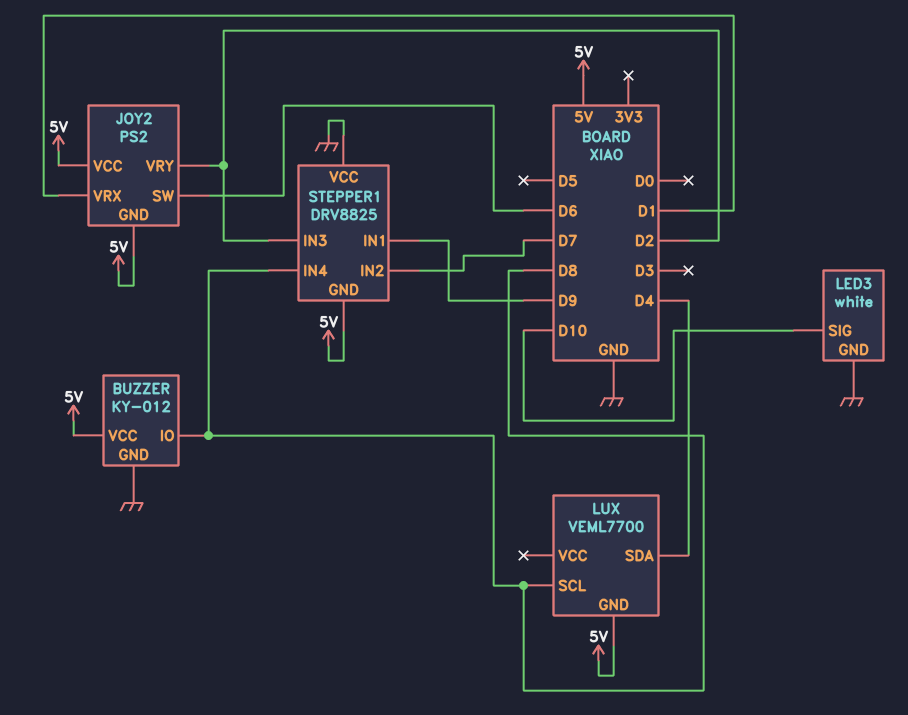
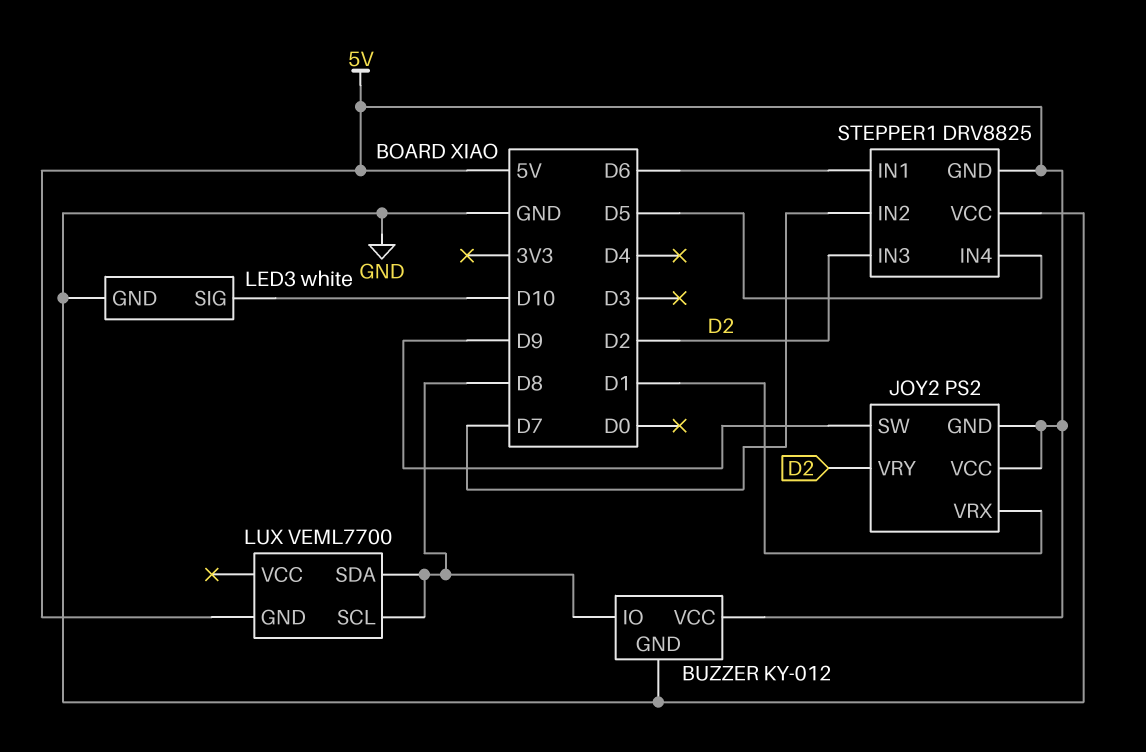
JOY2 pin SW: D6 -> D9
LUX pin SDA: D4 -> D8
STEPPER1 pin IN1: D9 -> D6
STEPPER1 pin IN4: D8 -> D5

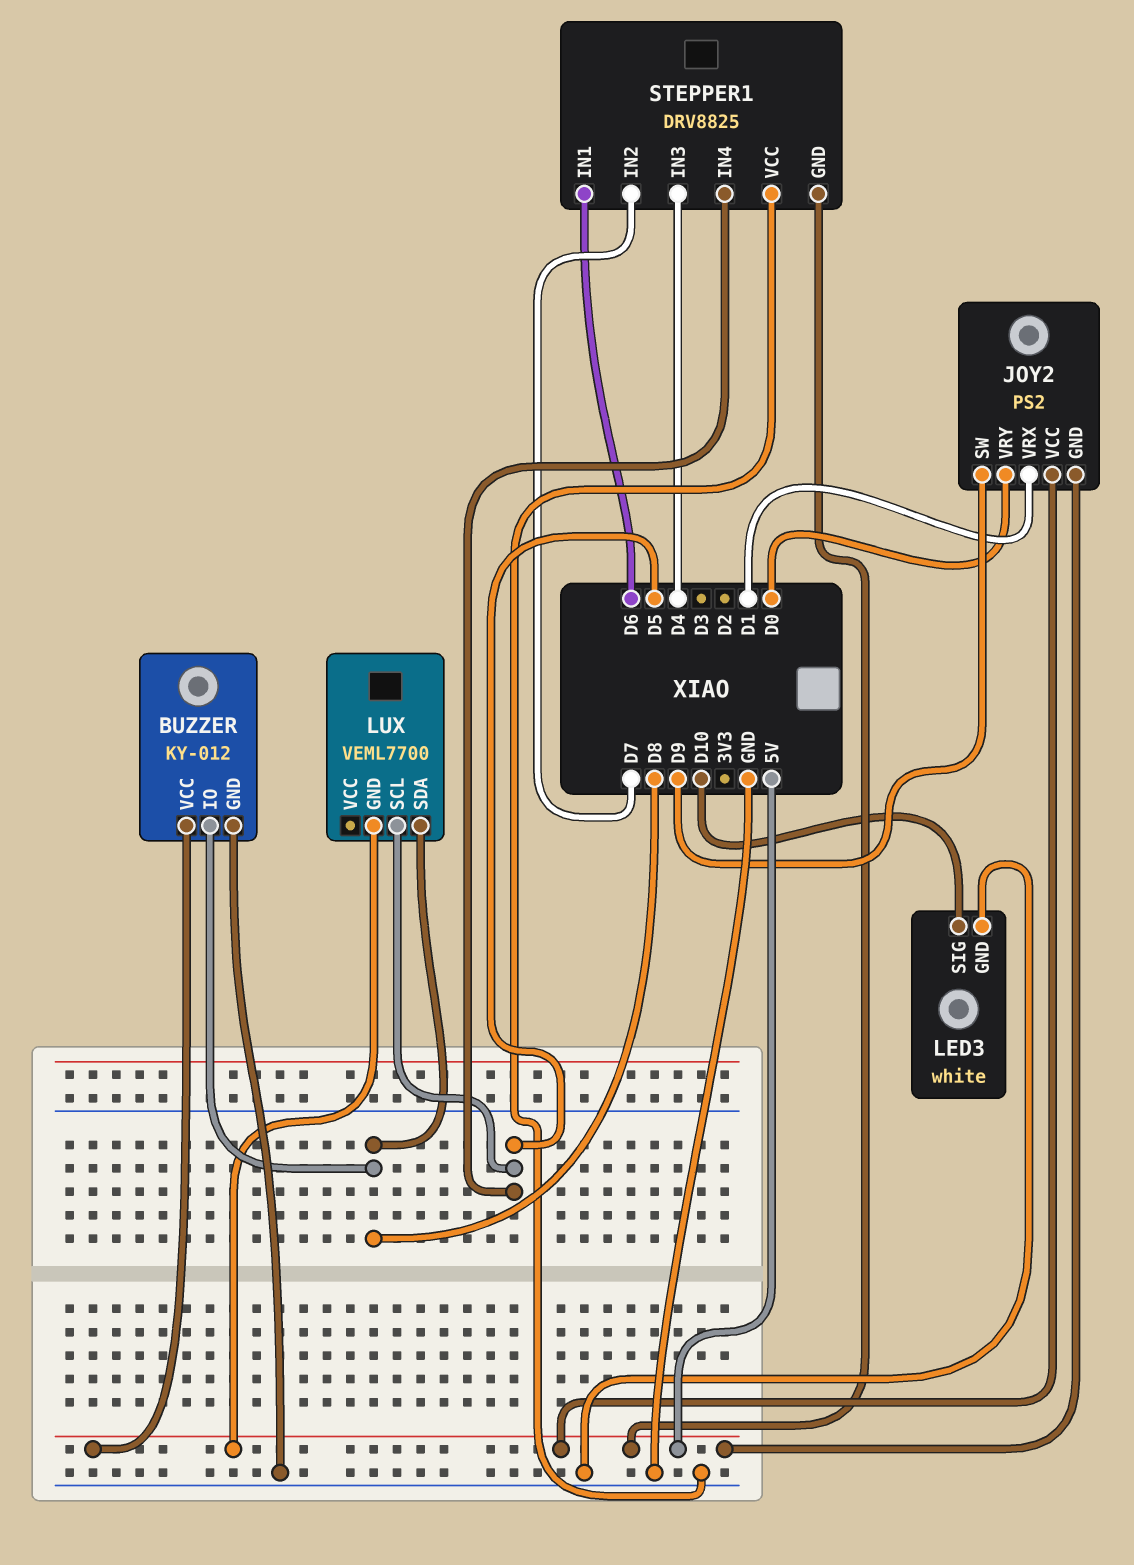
JOY2 pin VRY: D2 -> D0
LUX pin SCL: D8 -> D5
STEPPER1 pin IN3: D2 -> D4

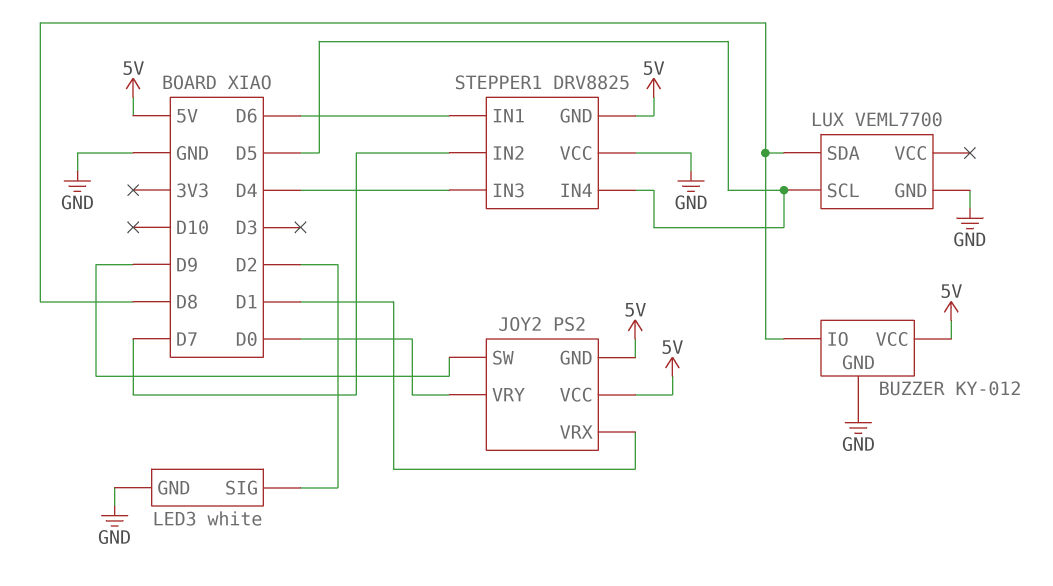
LED3 pin SIG: D10 -> D2
LUX pin GND: 5V -> GND

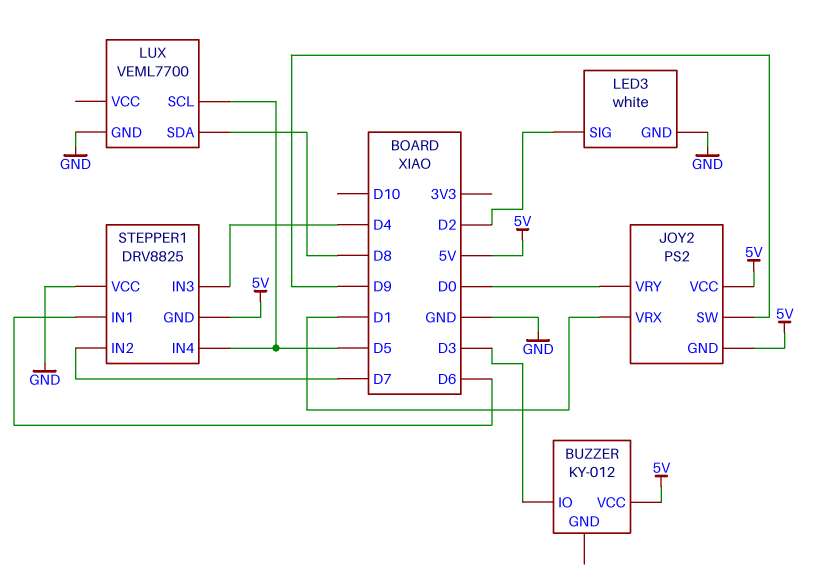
BUZZER pin GND: GND -> none
BUZZER pin IO: D8 -> D3

